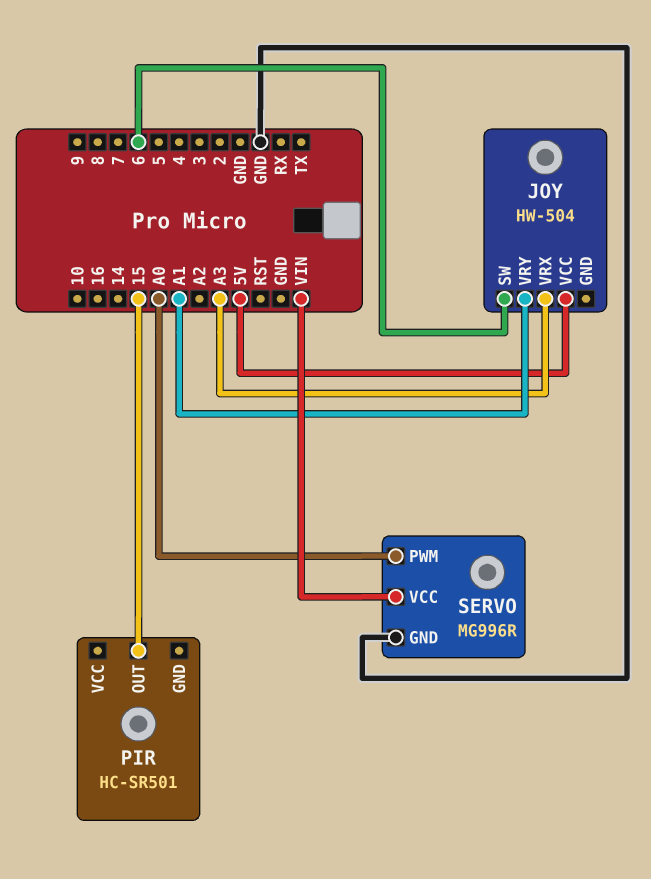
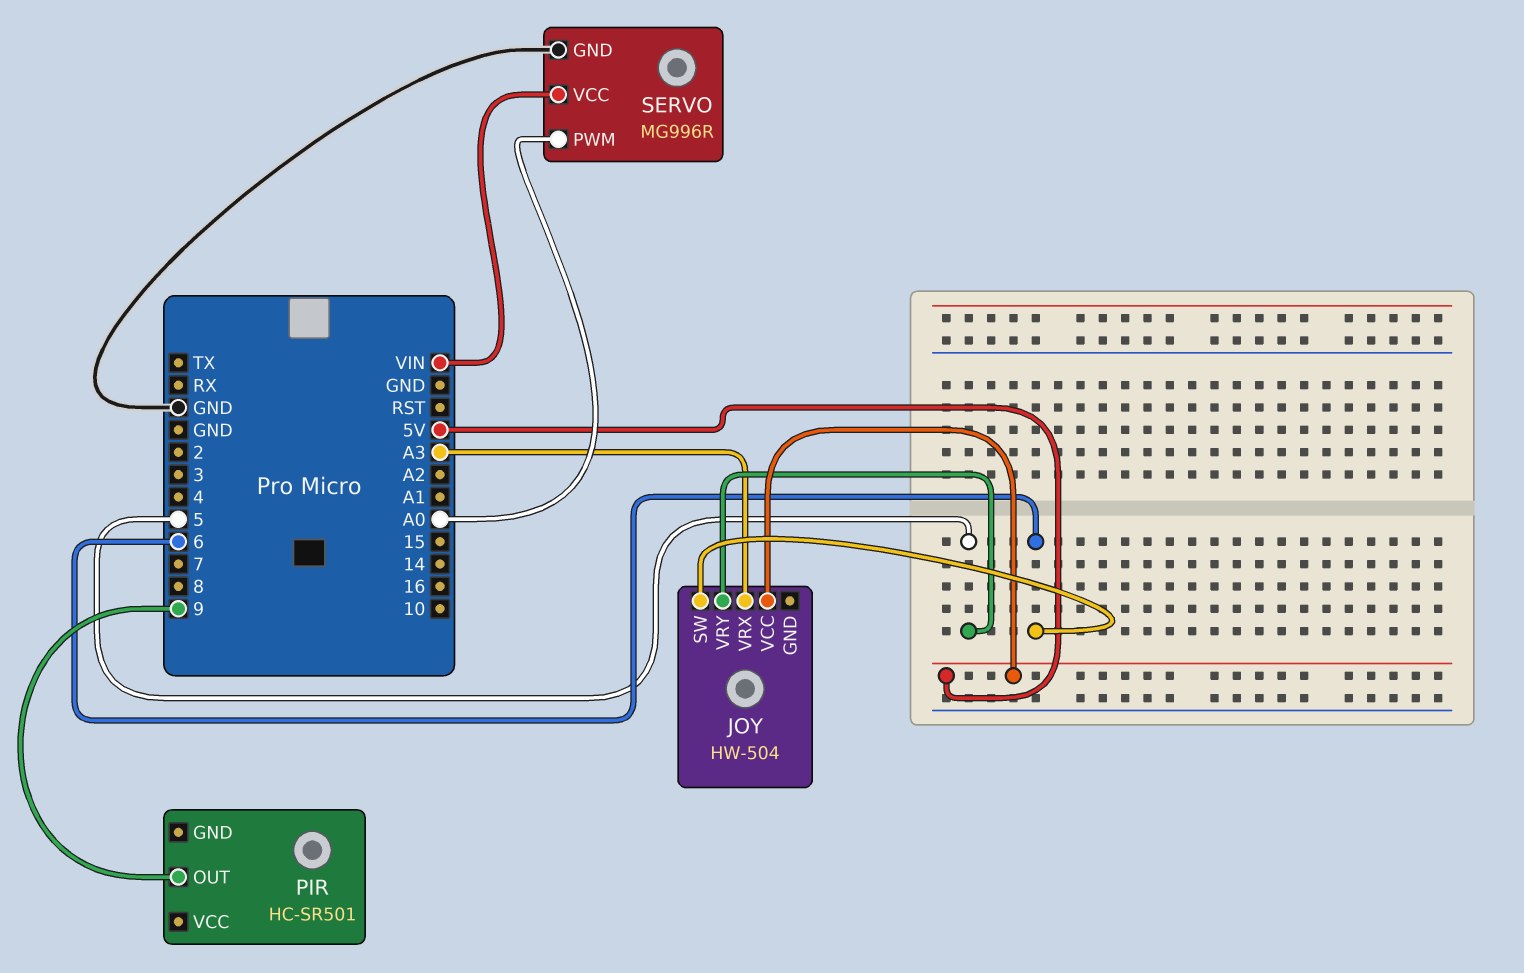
JOY pin VRY: A1 -> 5
PIR pin OUT: 15 -> 9

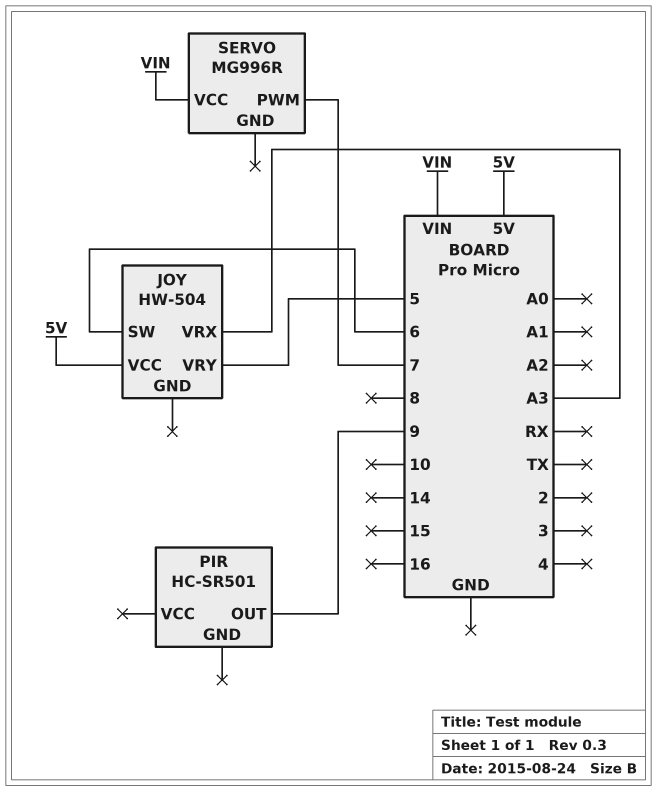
SERVO pin GND: GND -> none
SERVO pin PWM: A0 -> 7

